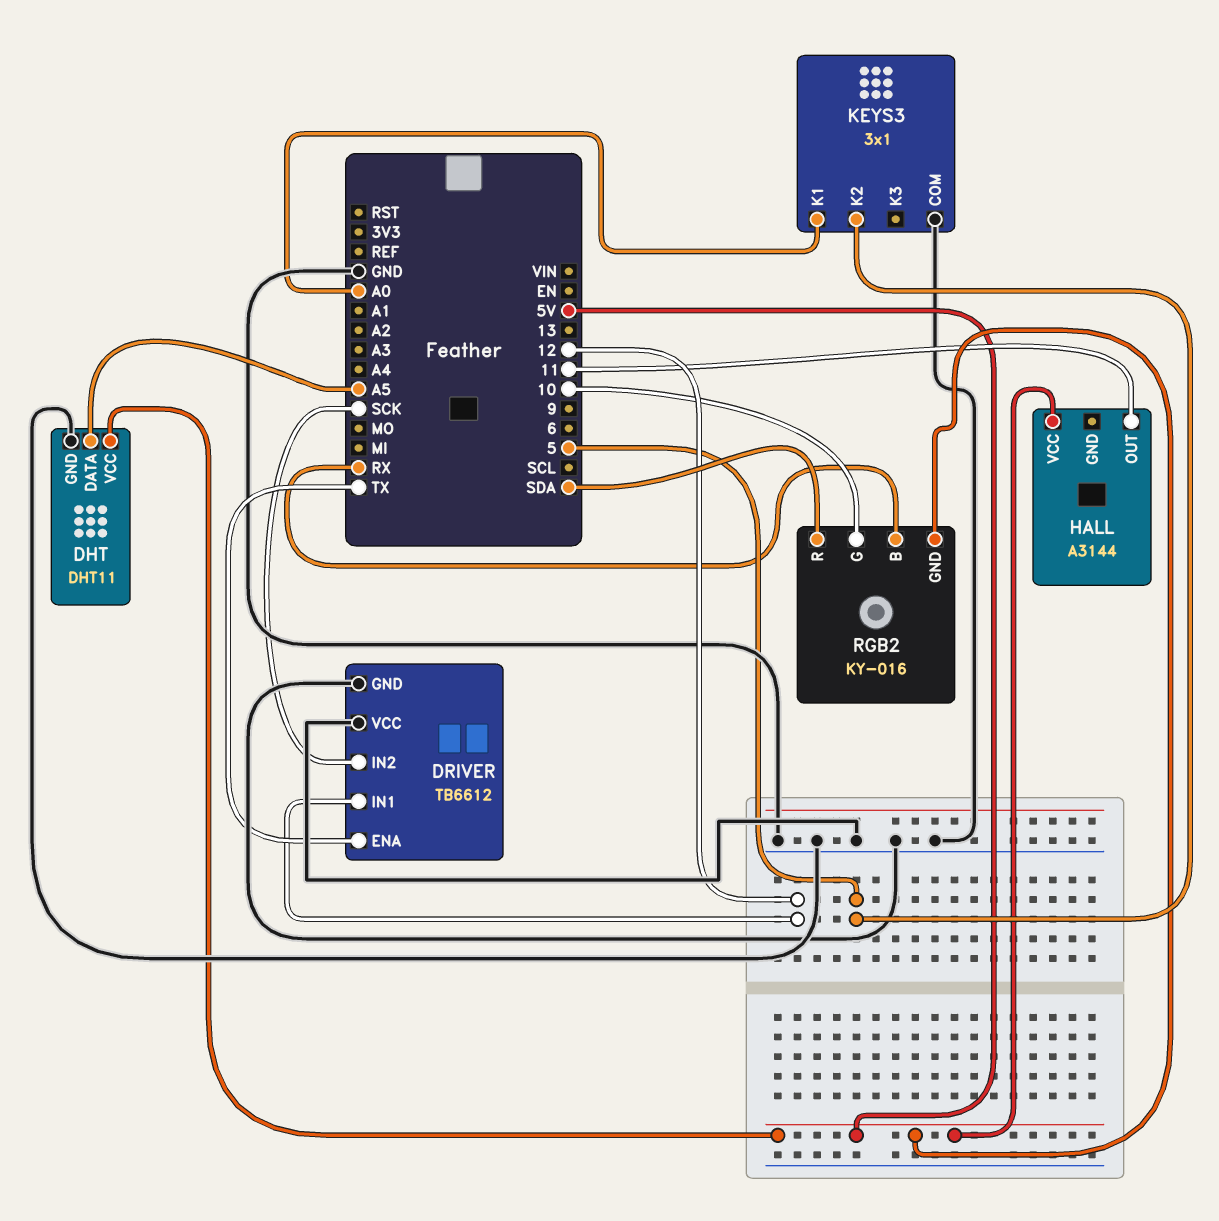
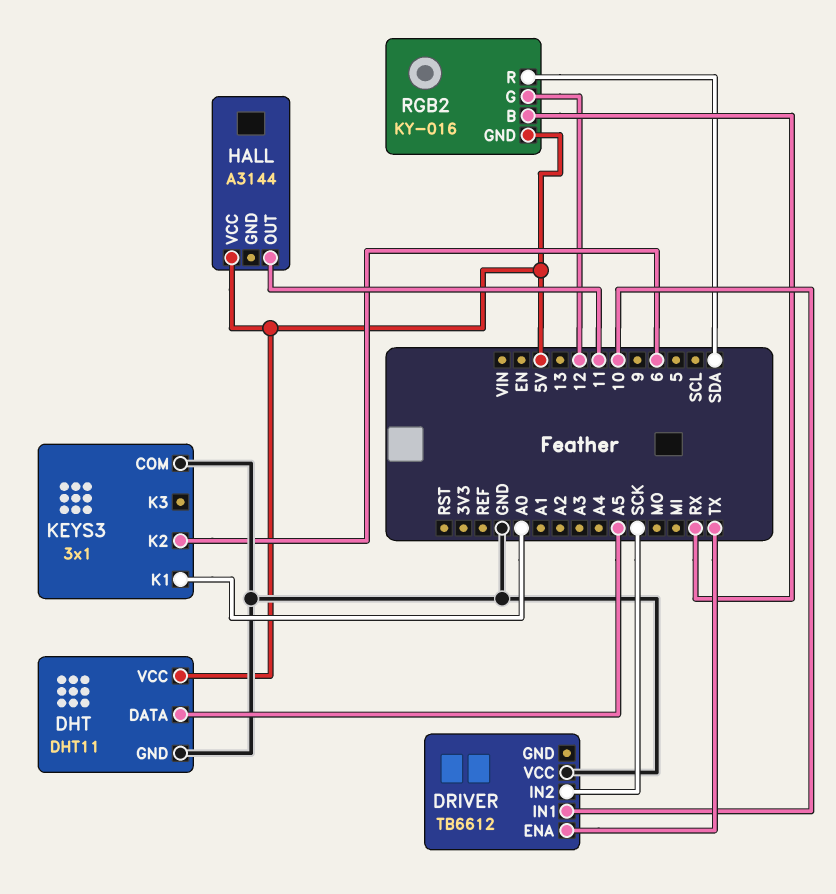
DRIVER pin GND: GND -> none
DRIVER pin IN1: 12 -> 10
KEYS3 pin K2: 5 -> 6
RGB2 pin G: 10 -> 12

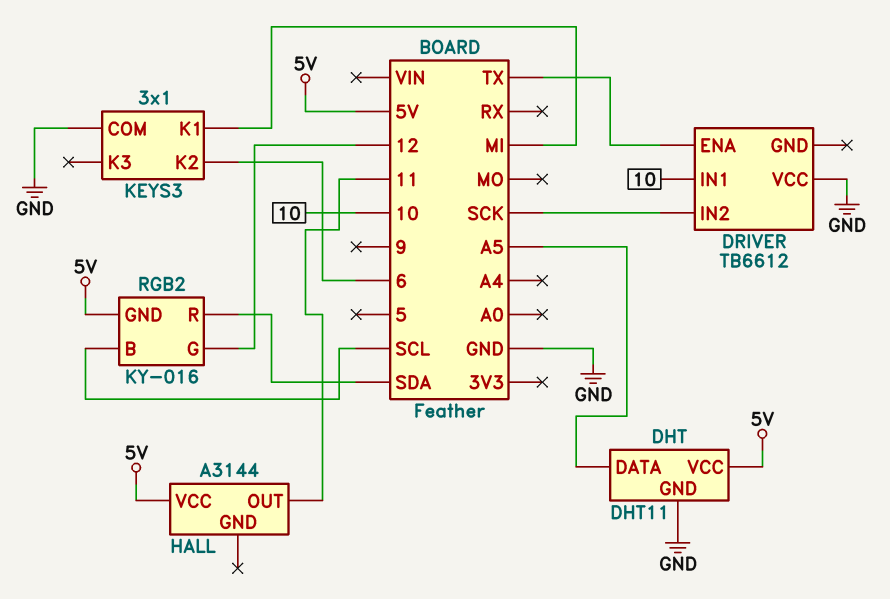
KEYS3 pin K1: A0 -> MI
RGB2 pin B: RX -> SCL

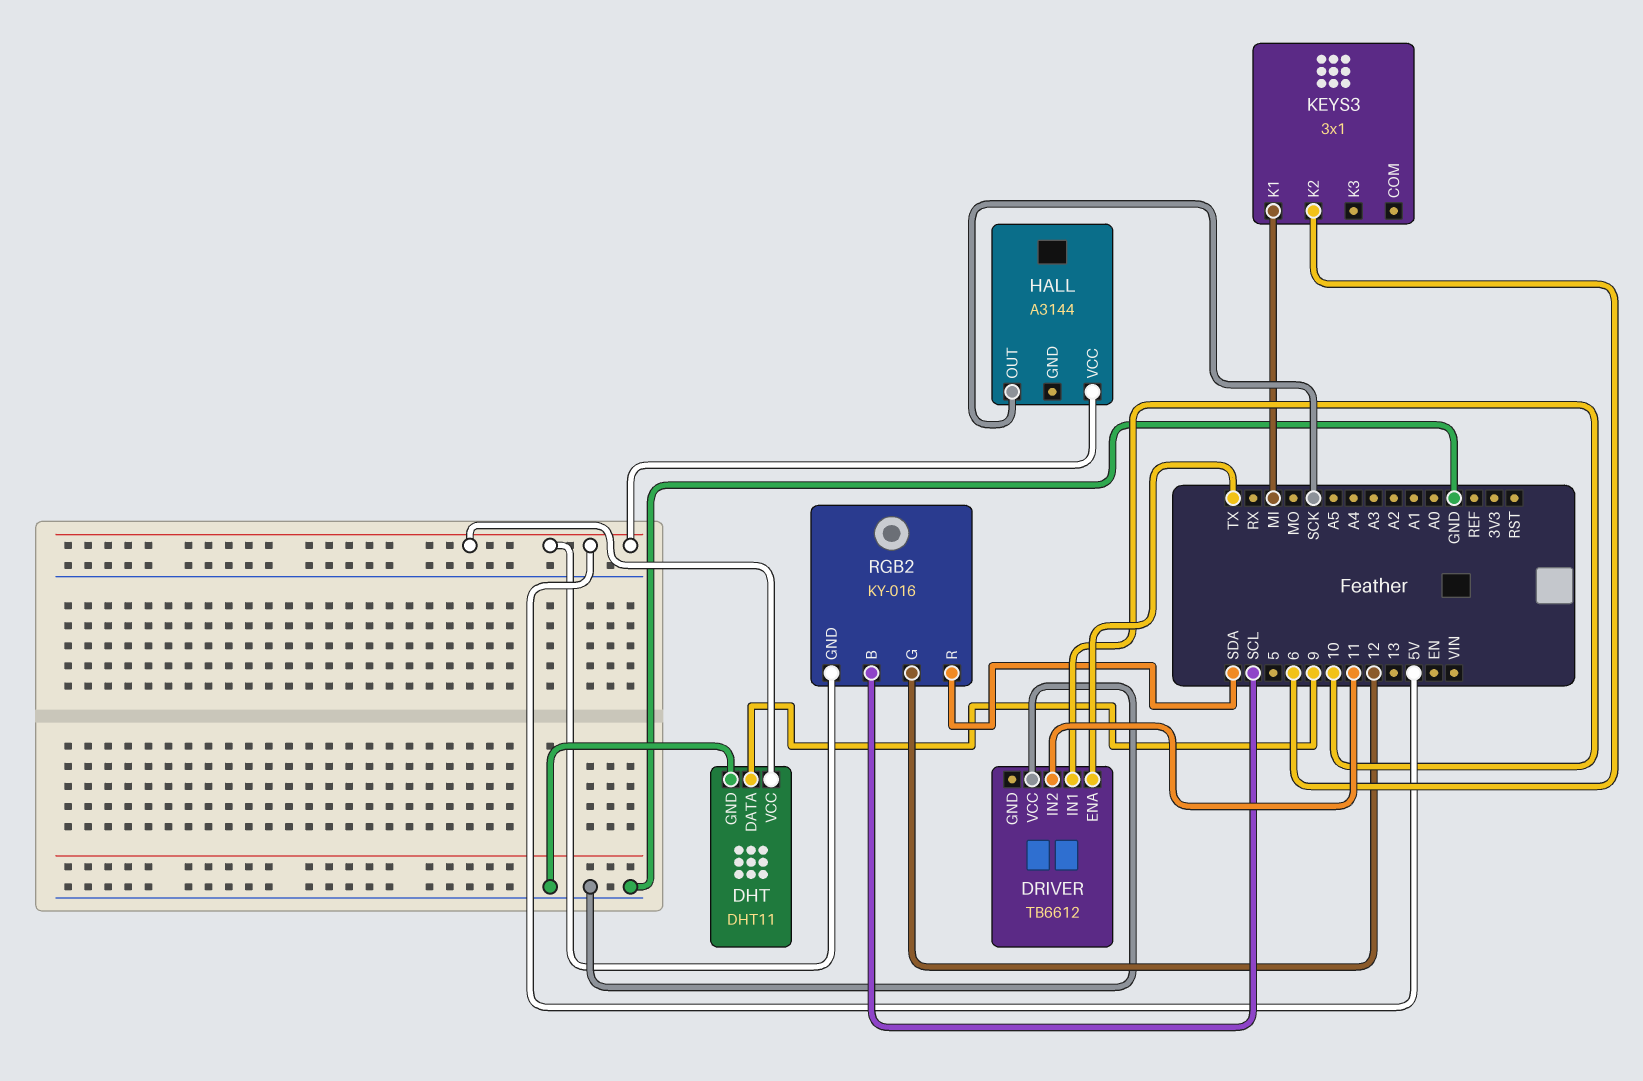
DHT pin DATA: A5 -> 9
DRIVER pin IN2: SCK -> 11
HALL pin OUT: 11 -> SCK
KEYS3 pin COM: GND -> none

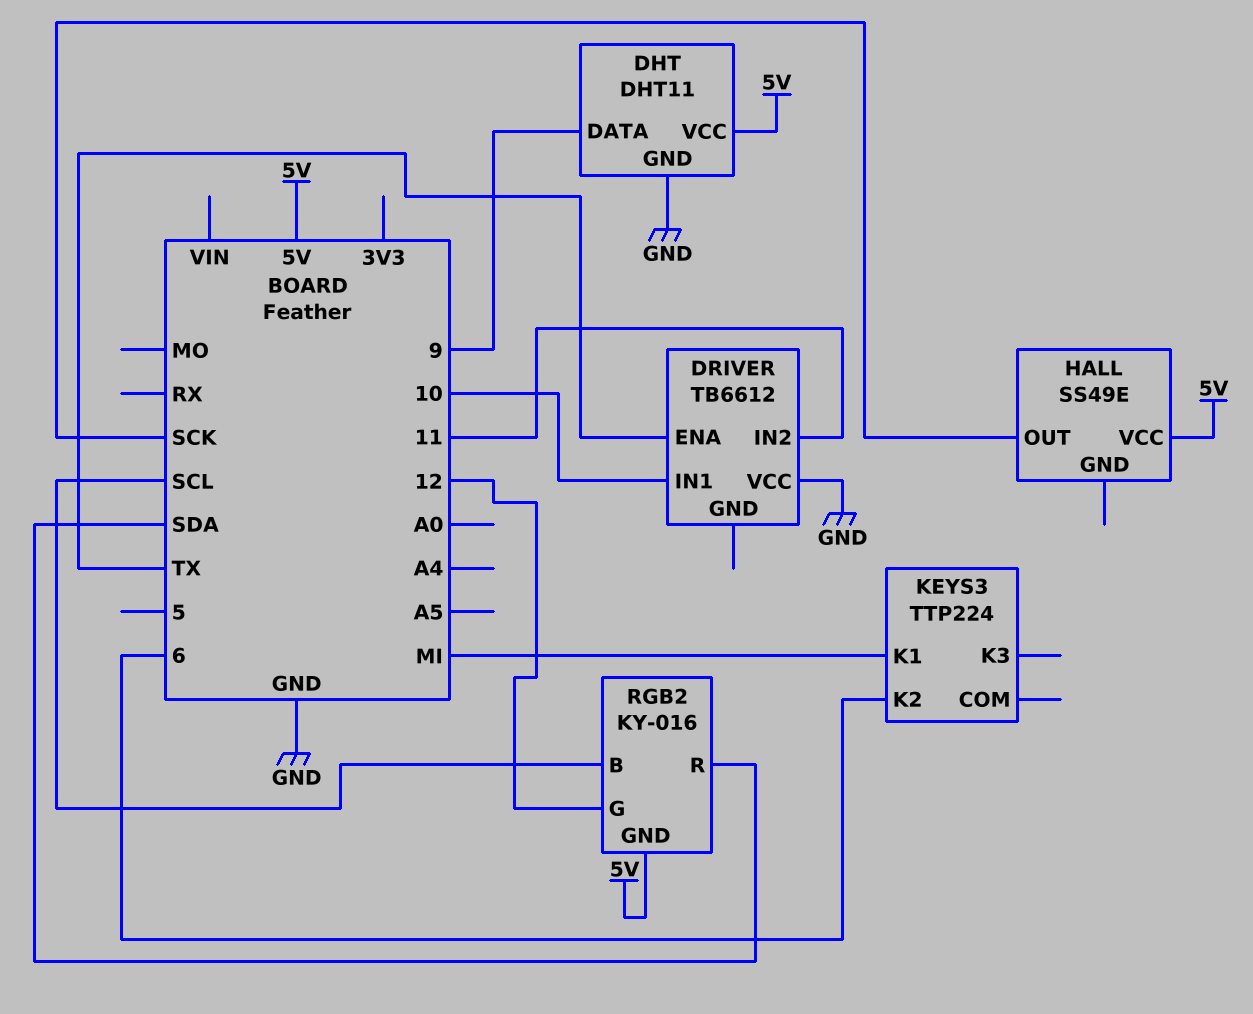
HALL: A3144 -> SS49E
KEYS3: 3x1 -> TTP224

